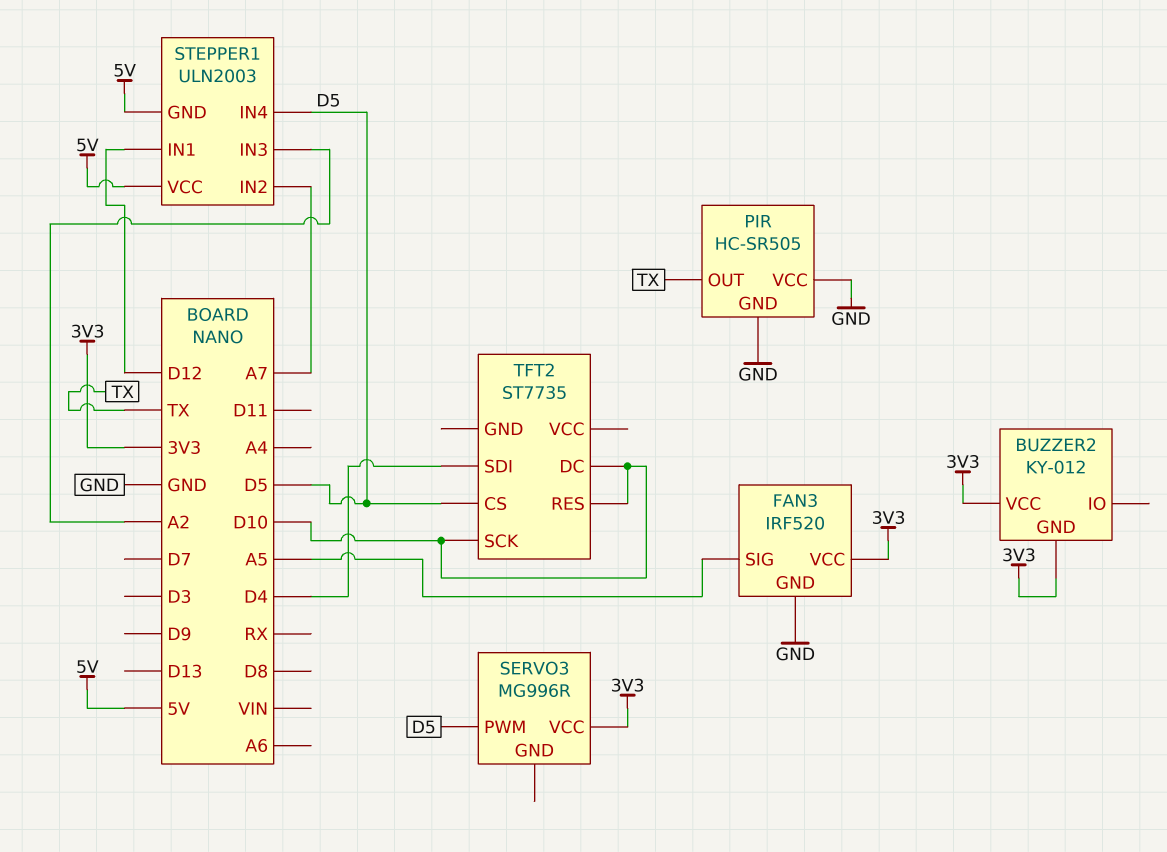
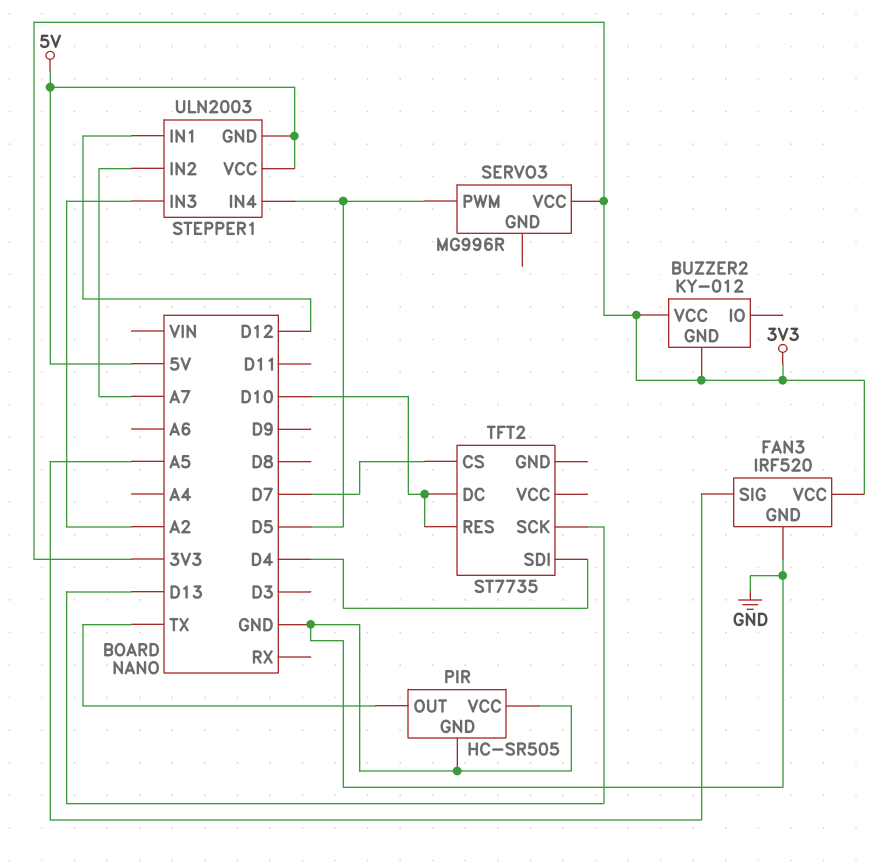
TFT2 pin CS: D5 -> D7
TFT2 pin SCK: D10 -> D13

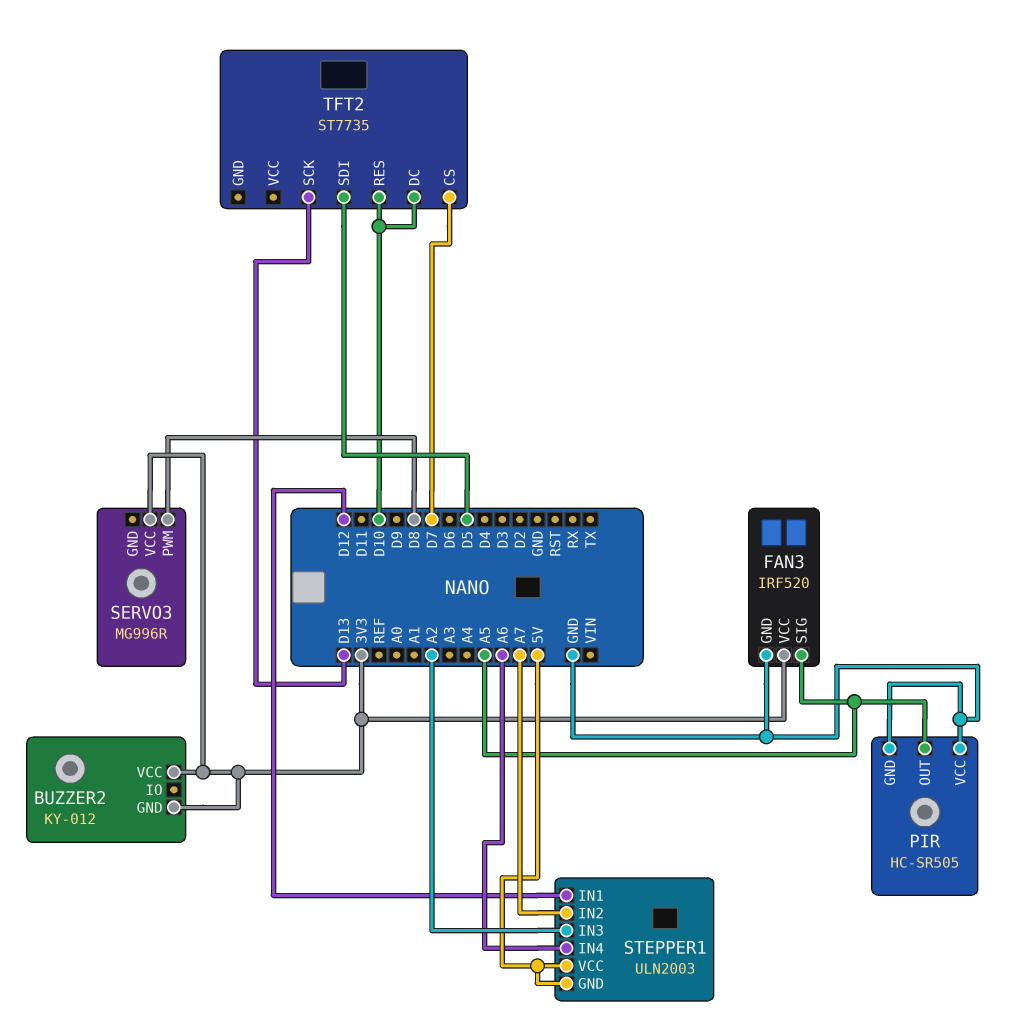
PIR pin OUT: TX -> A5
SERVO3 pin PWM: D5 -> D8
STEPPER1 pin IN4: D5 -> A6
TFT2 pin SDI: D4 -> D5

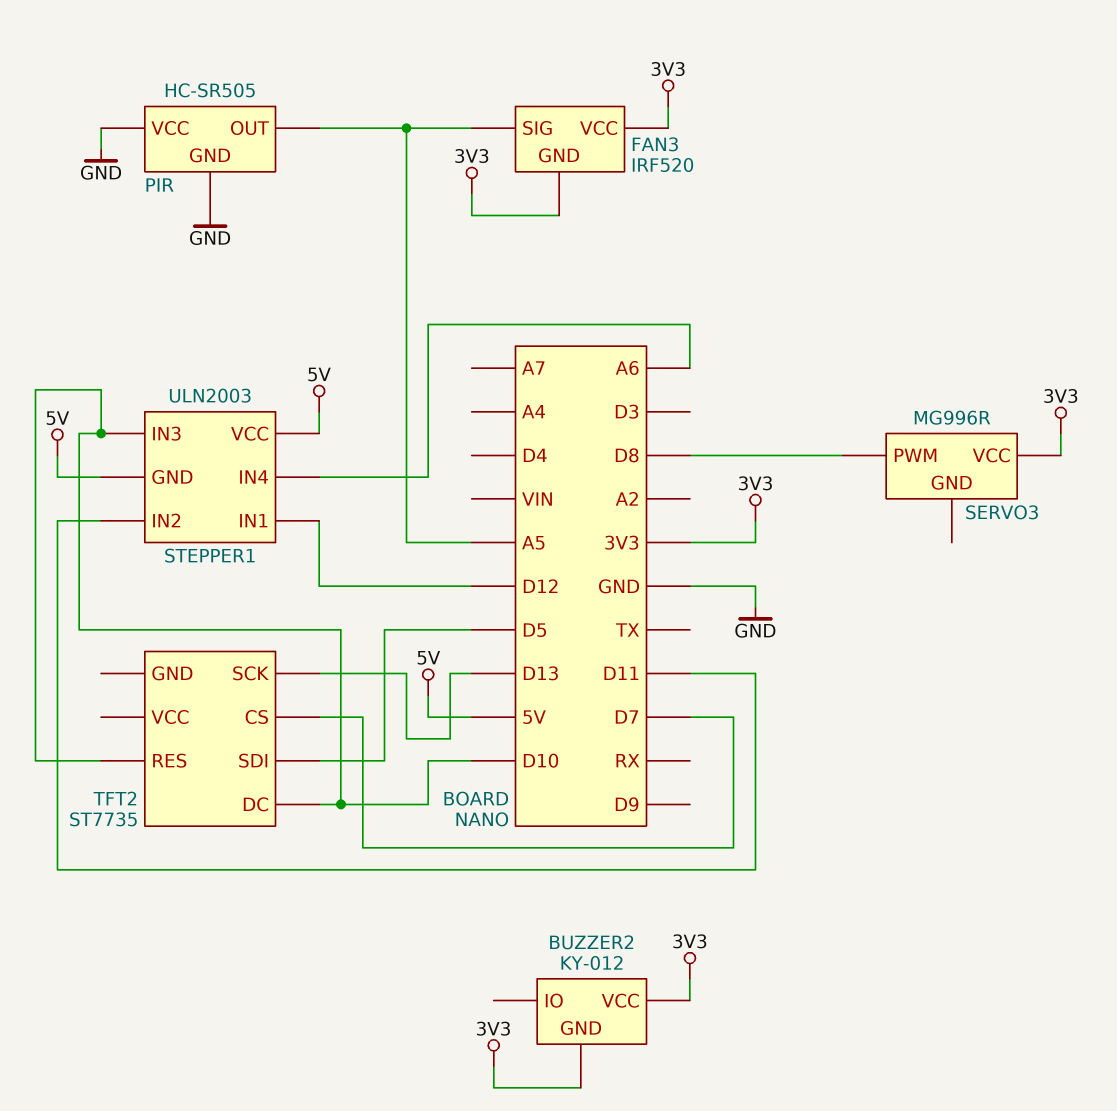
FAN3 pin GND: GND -> 3V3
STEPPER1 pin IN2: A7 -> D11
STEPPER1 pin IN3: A2 -> D10

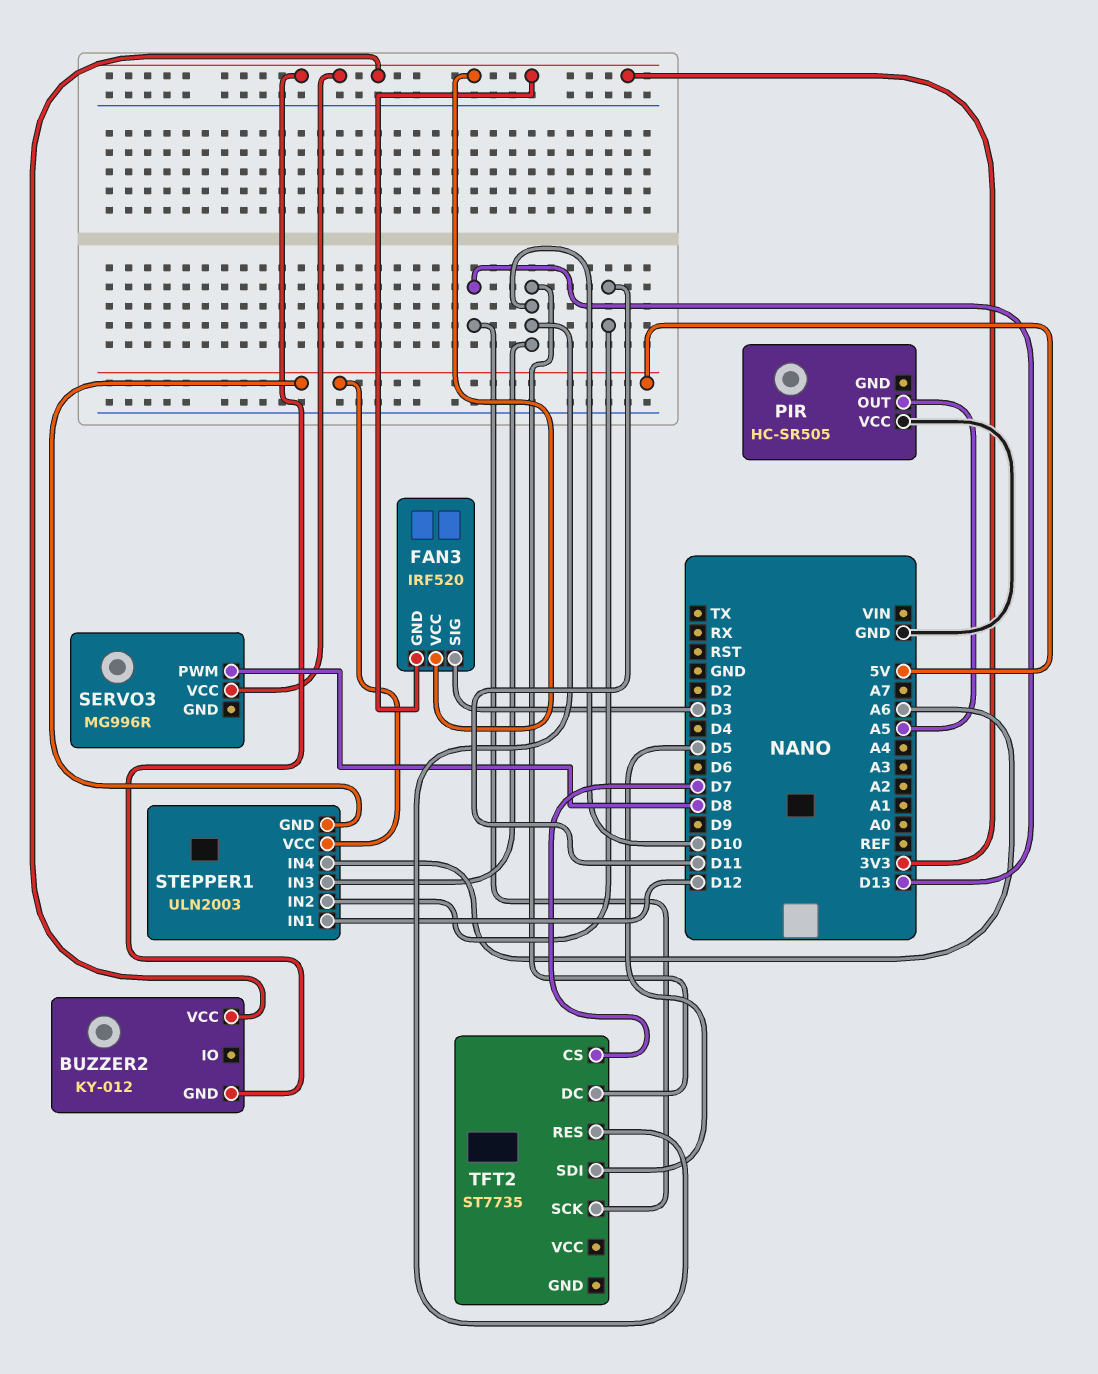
FAN3 pin SIG: A5 -> D3
PIR pin GND: GND -> none

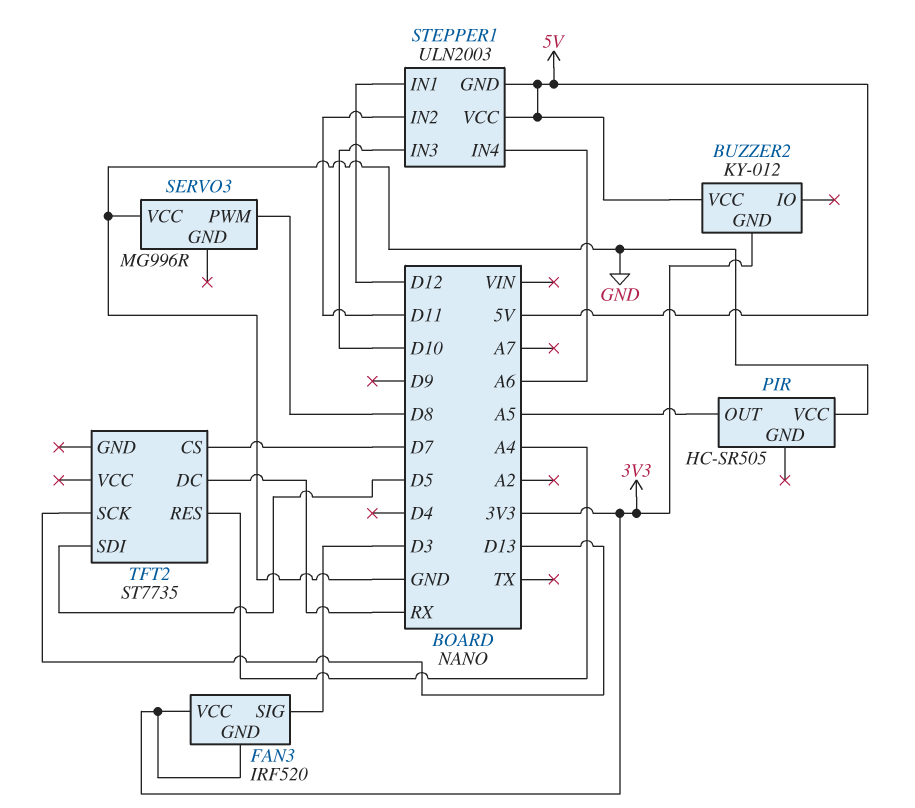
BUZZER2 pin VCC: 3V3 -> 5V
SERVO3 pin VCC: 3V3 -> GND
TFT2 pin DC: D10 -> RX
TFT2 pin RES: D10 -> A4

